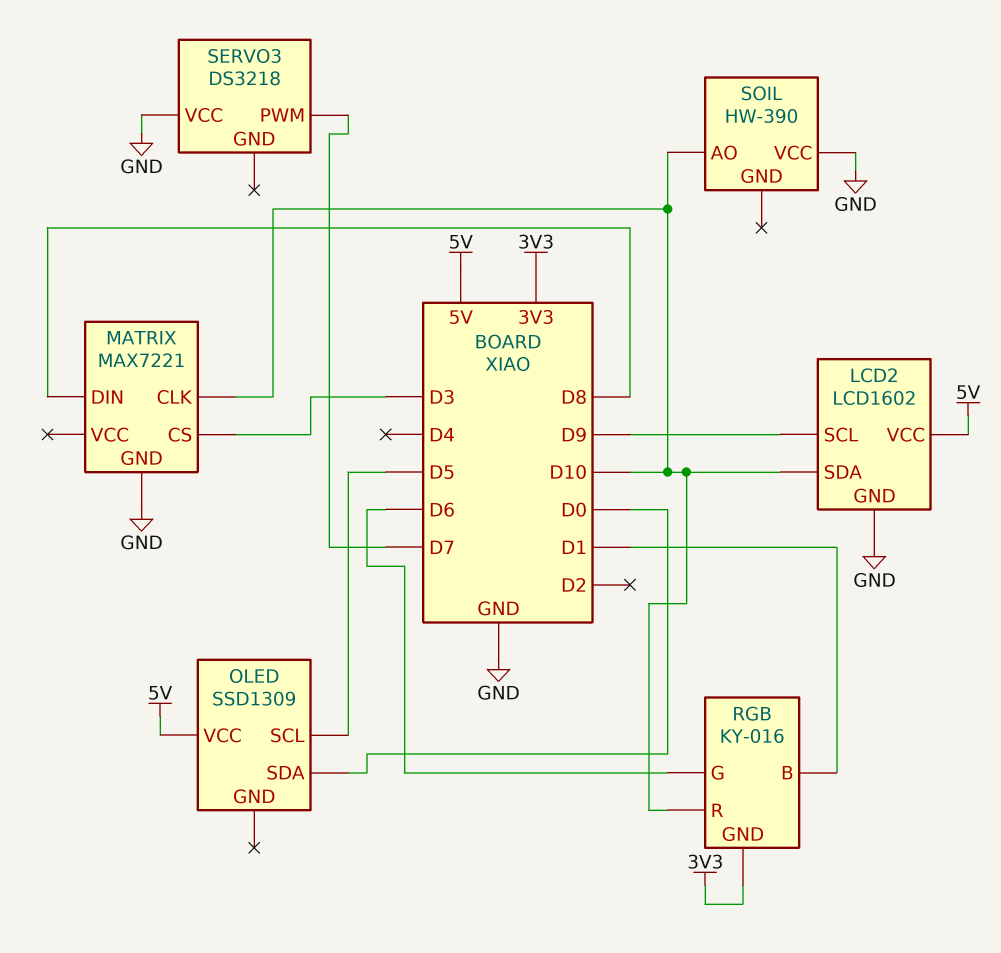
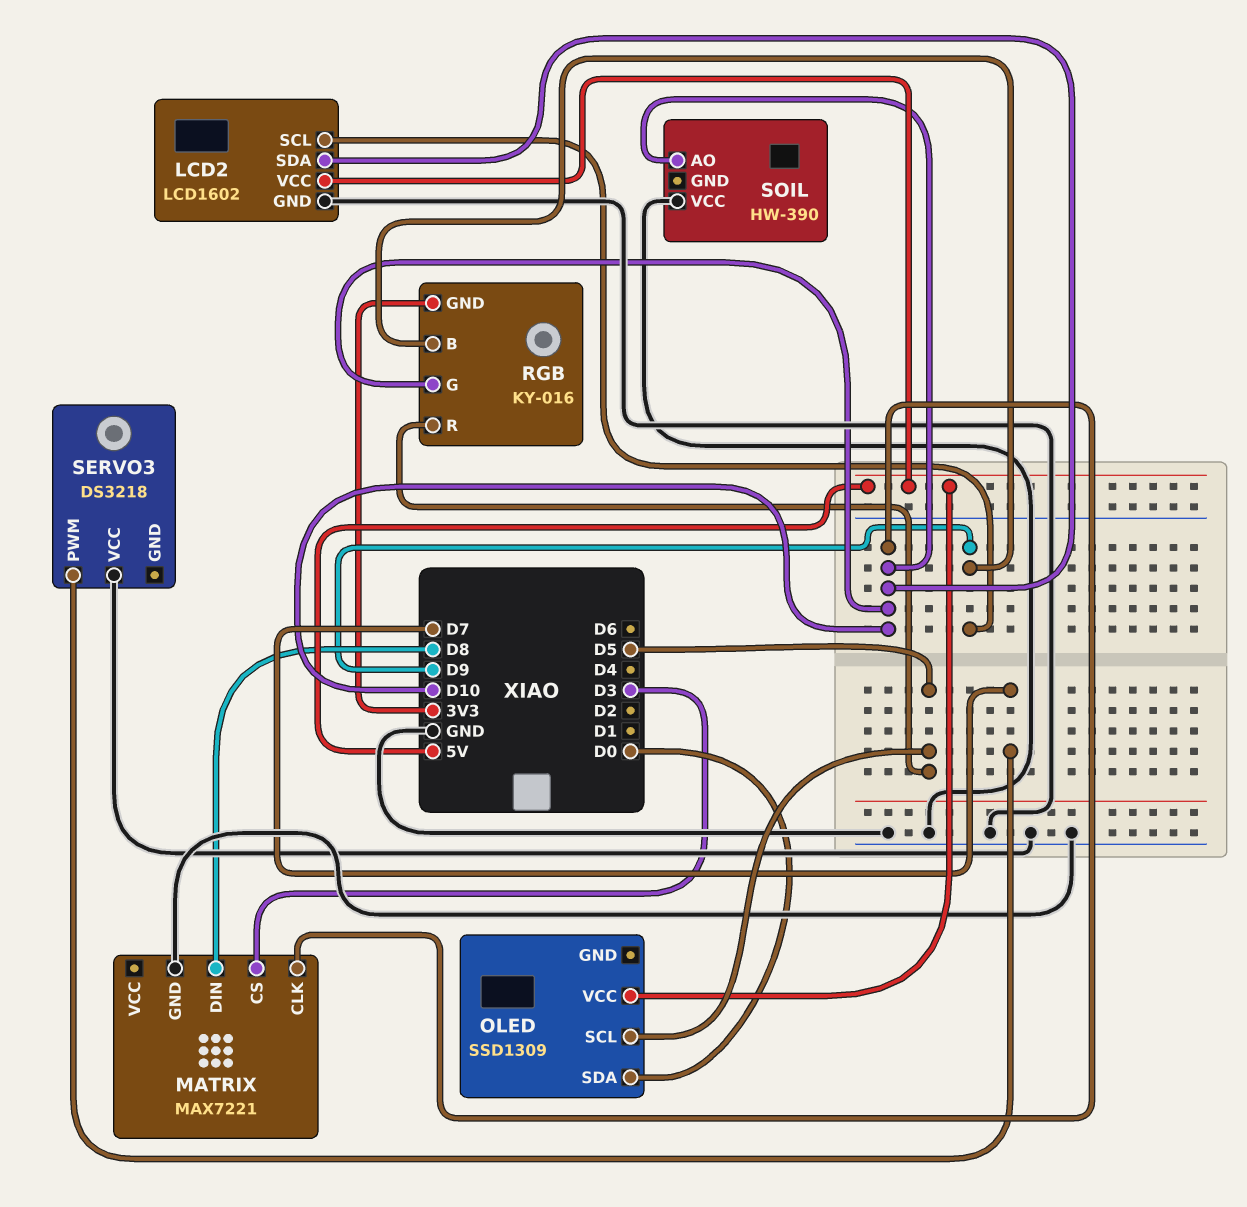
RGB pin B: D1 -> D9
RGB pin G: D6 -> D10
RGB pin R: D10 -> D5

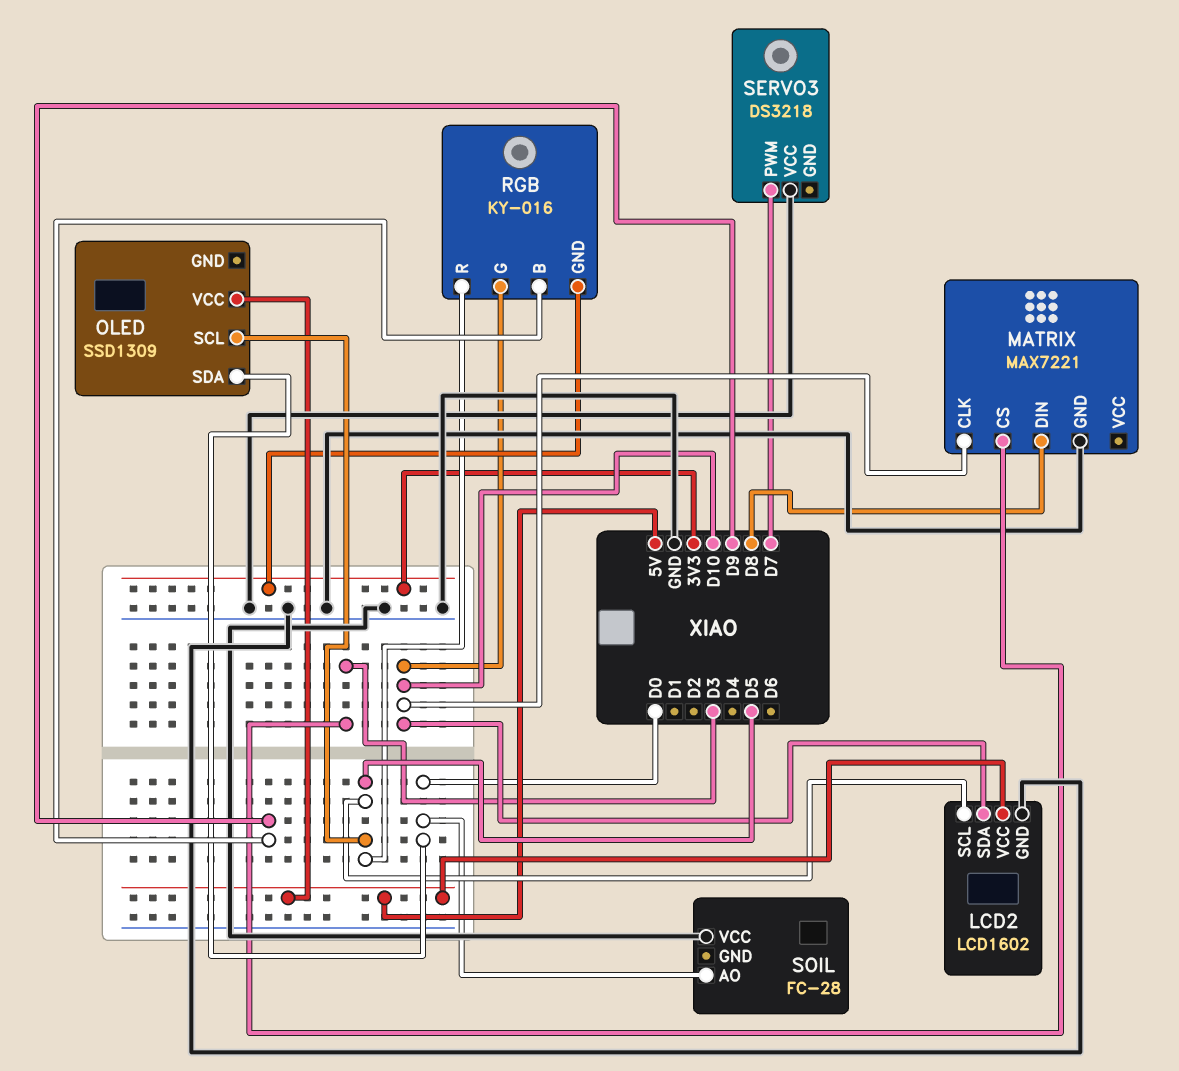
LCD2 pin SCL: D9 -> D5
SOIL: HW-390 -> FC-28
SOIL pin AO: D10 -> D0

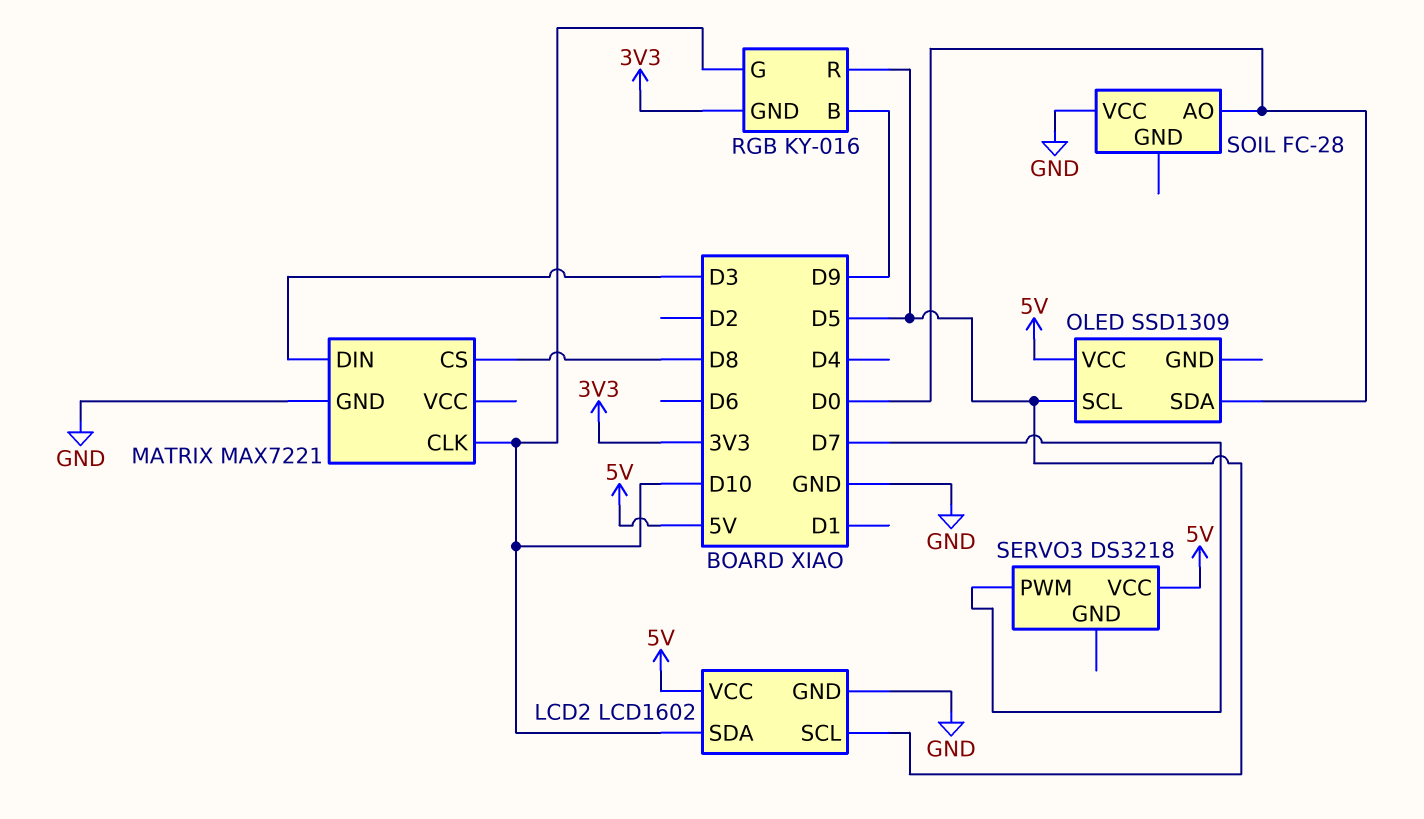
MATRIX pin CS: D3 -> D8
MATRIX pin DIN: D8 -> D3
SERVO3 pin VCC: GND -> 5V

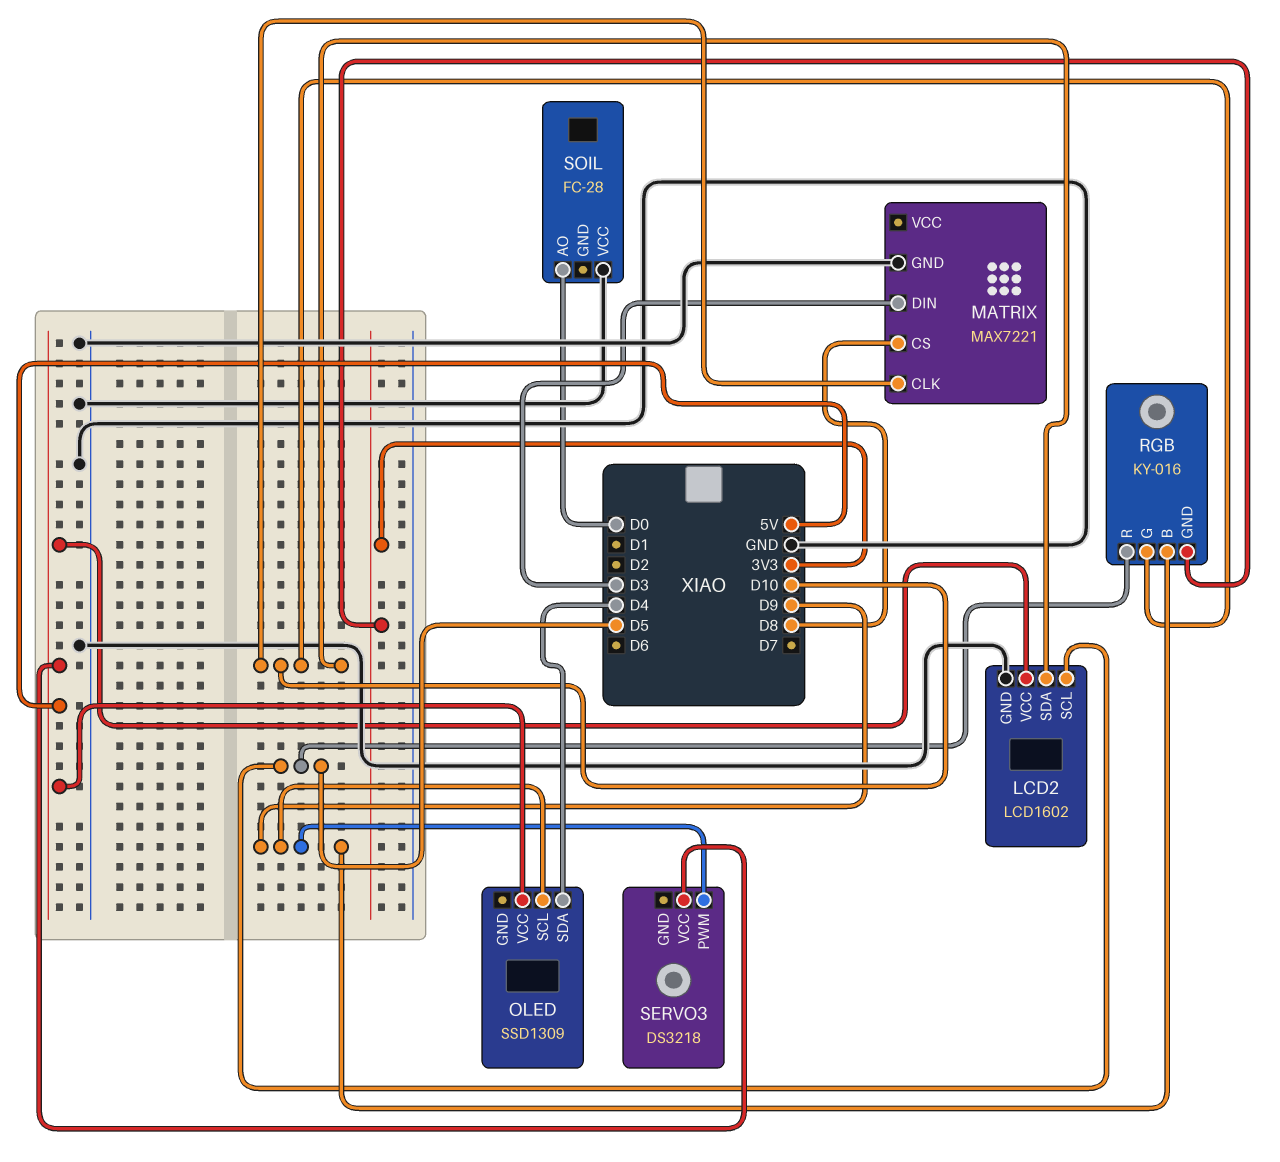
OLED pin SCL: D5 -> D9
OLED pin SDA: D0 -> D4
SERVO3 pin PWM: D7 -> D9

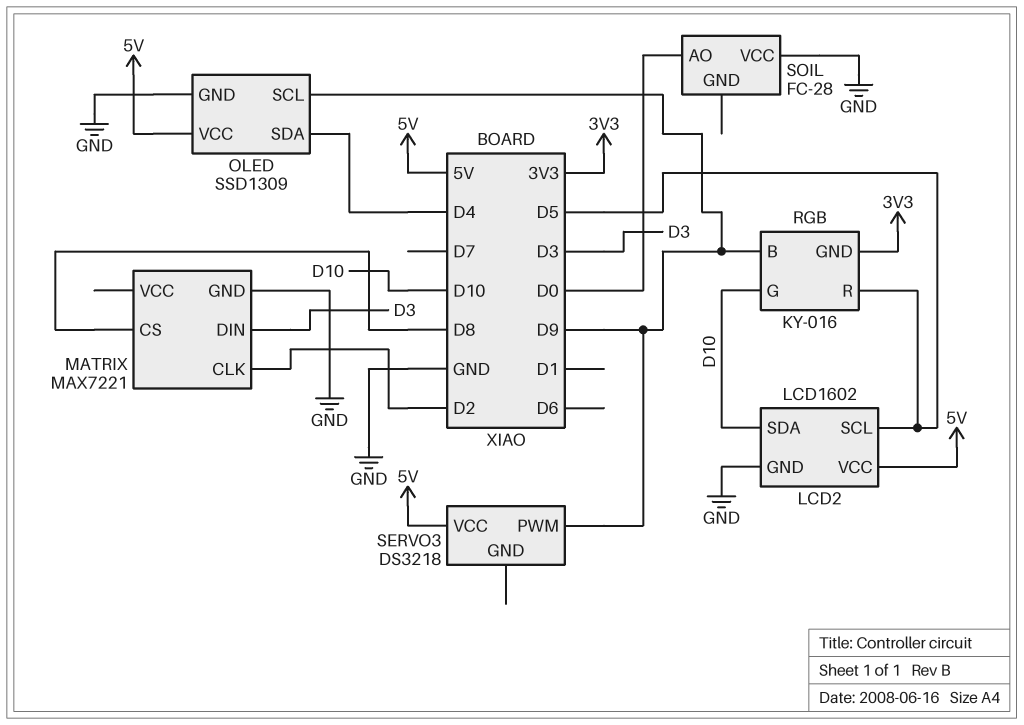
MATRIX pin CLK: D10 -> D2
OLED pin GND: none -> GND

